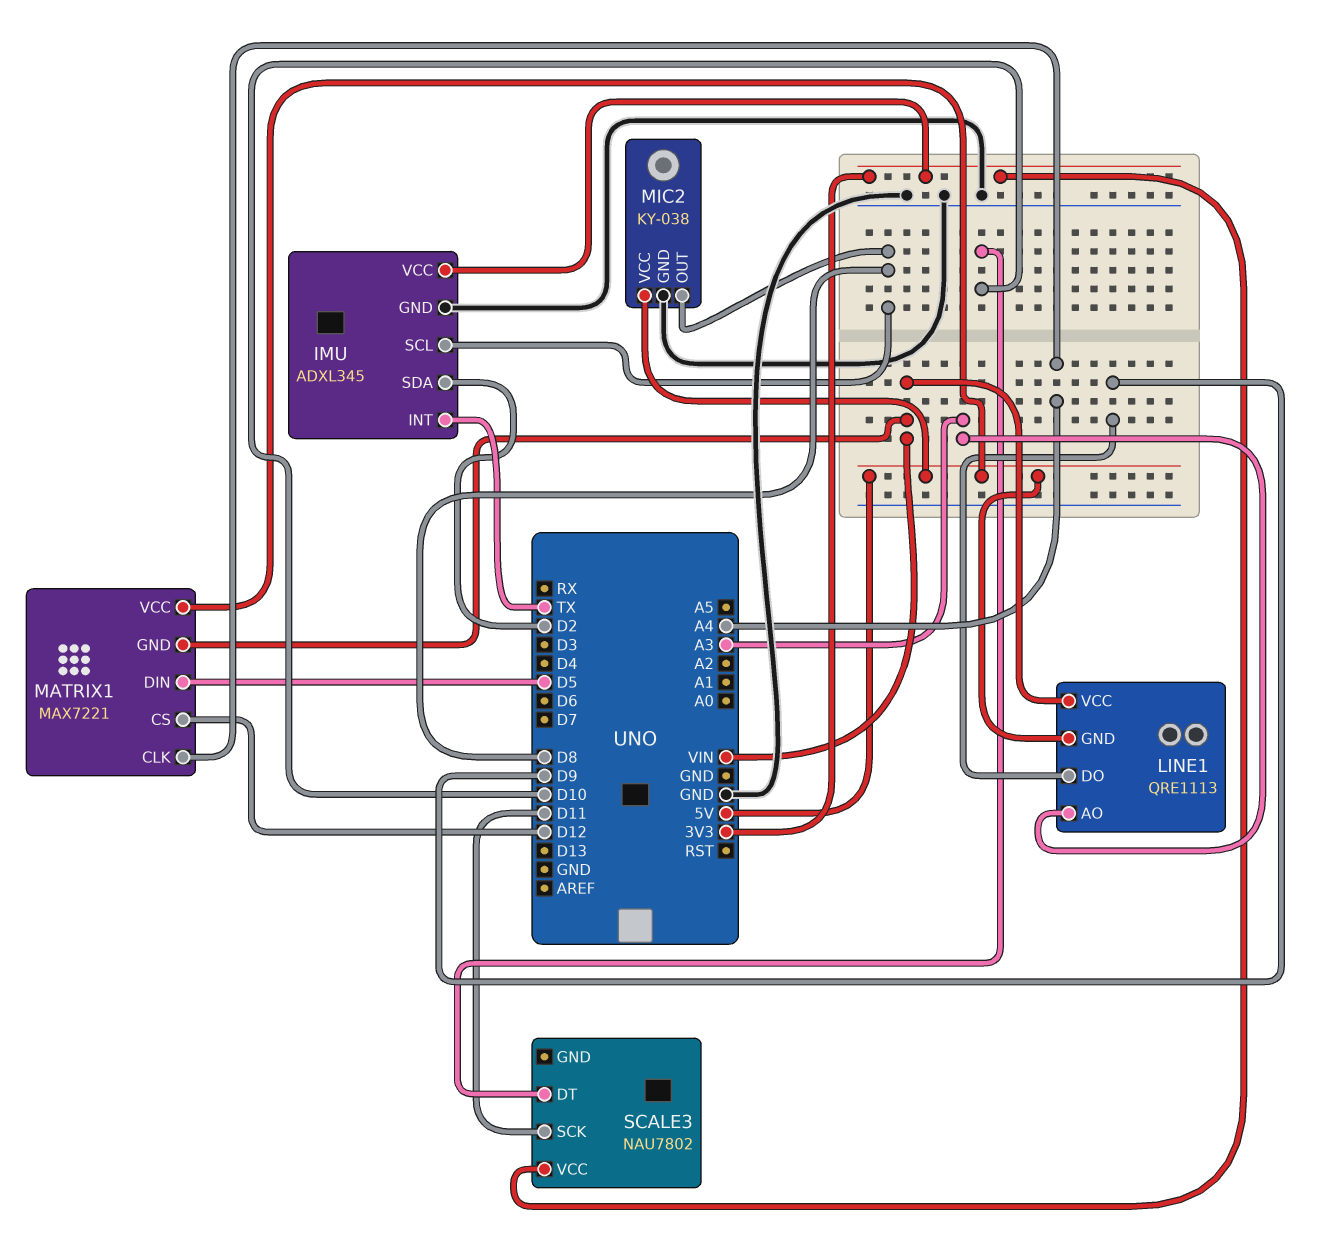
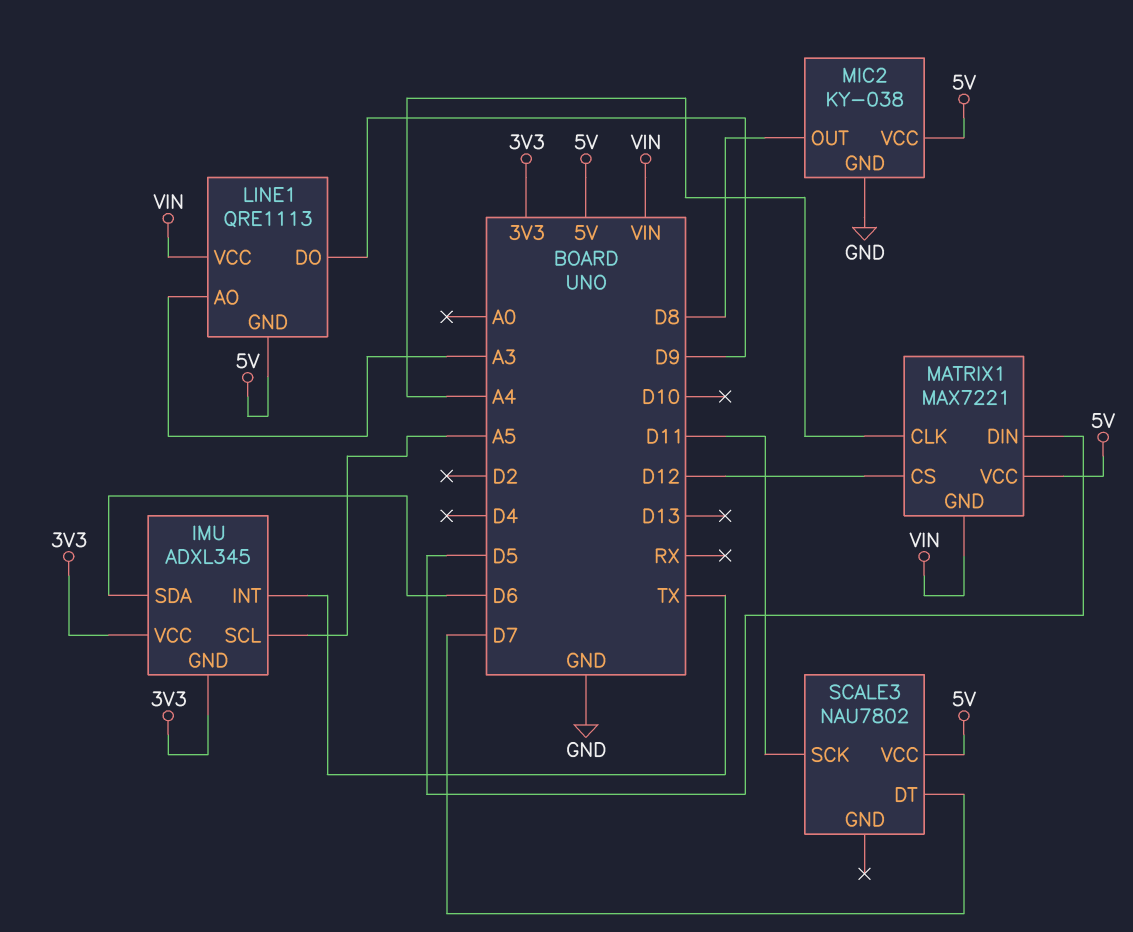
IMU pin GND: GND -> 3V3
IMU pin SCL: D8 -> A5
IMU pin SDA: D2 -> D6
SCALE3 pin DT: D10 -> D7
SCALE3 pin VCC: 3V3 -> 5V

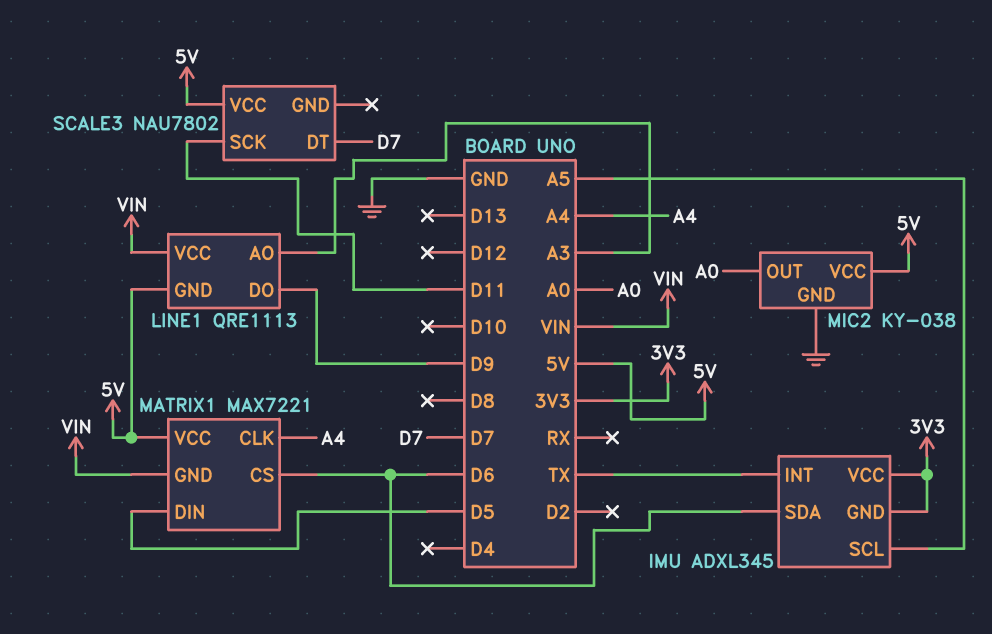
MATRIX1 pin CS: D12 -> D6
MIC2 pin OUT: D8 -> A0

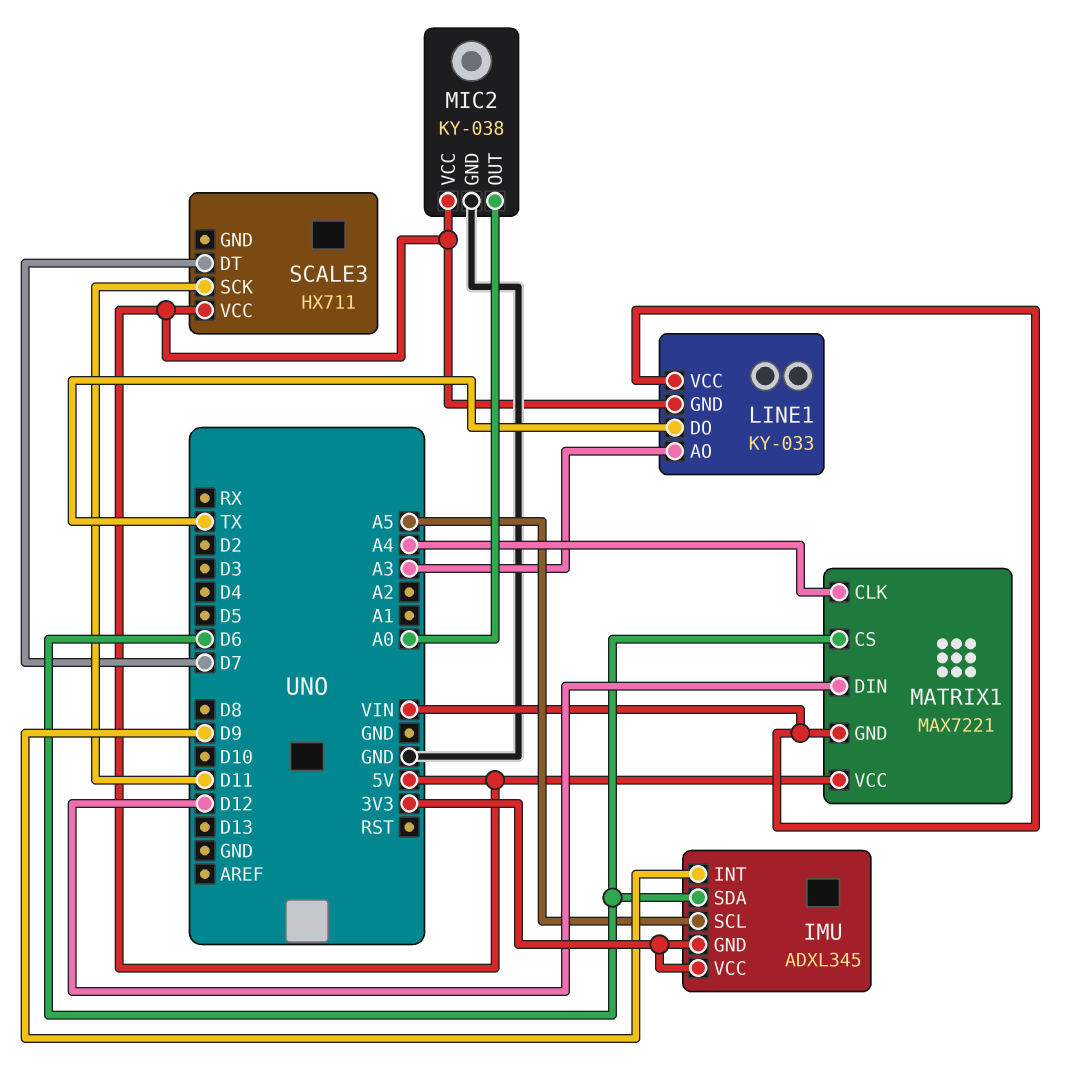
IMU pin INT: TX -> D9
LINE1: QRE1113 -> KY-033
LINE1 pin DO: D9 -> TX
MATRIX1 pin DIN: D5 -> D12
SCALE3: NAU7802 -> HX711

